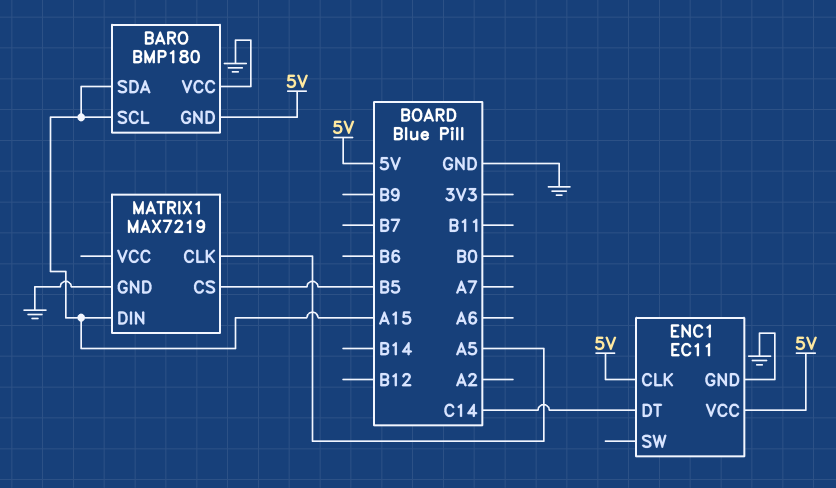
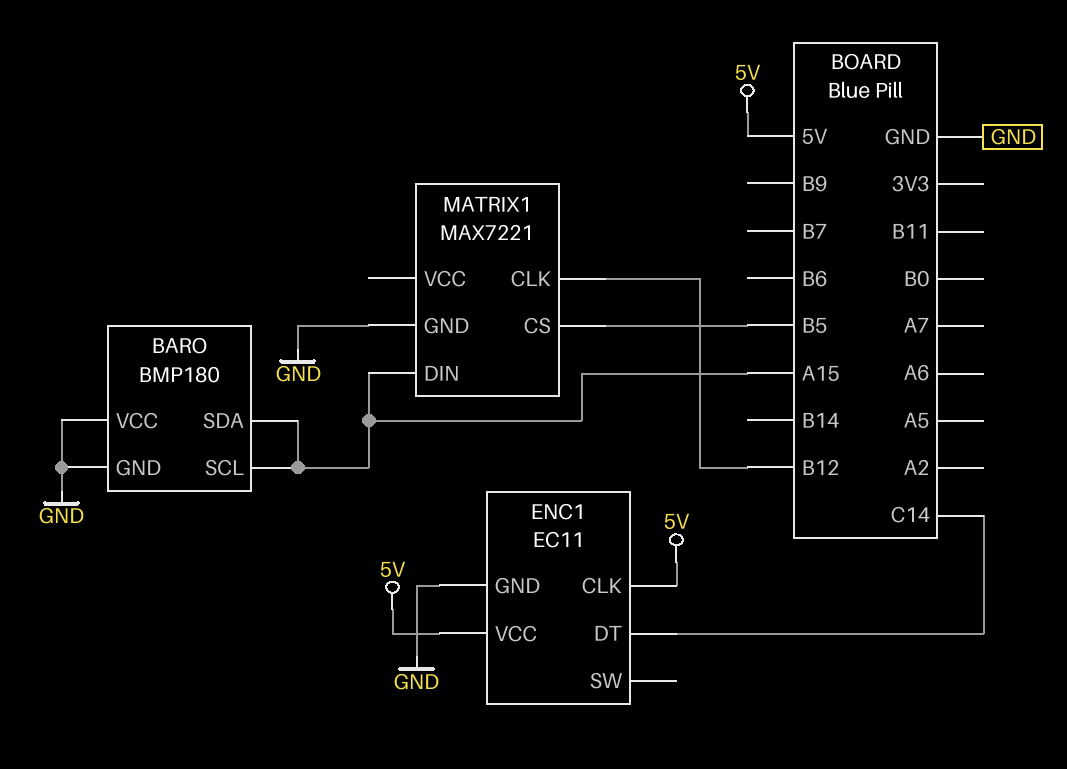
BARO pin GND: 5V -> GND
MATRIX1: MAX7219 -> MAX7221
MATRIX1 pin CLK: A5 -> B12

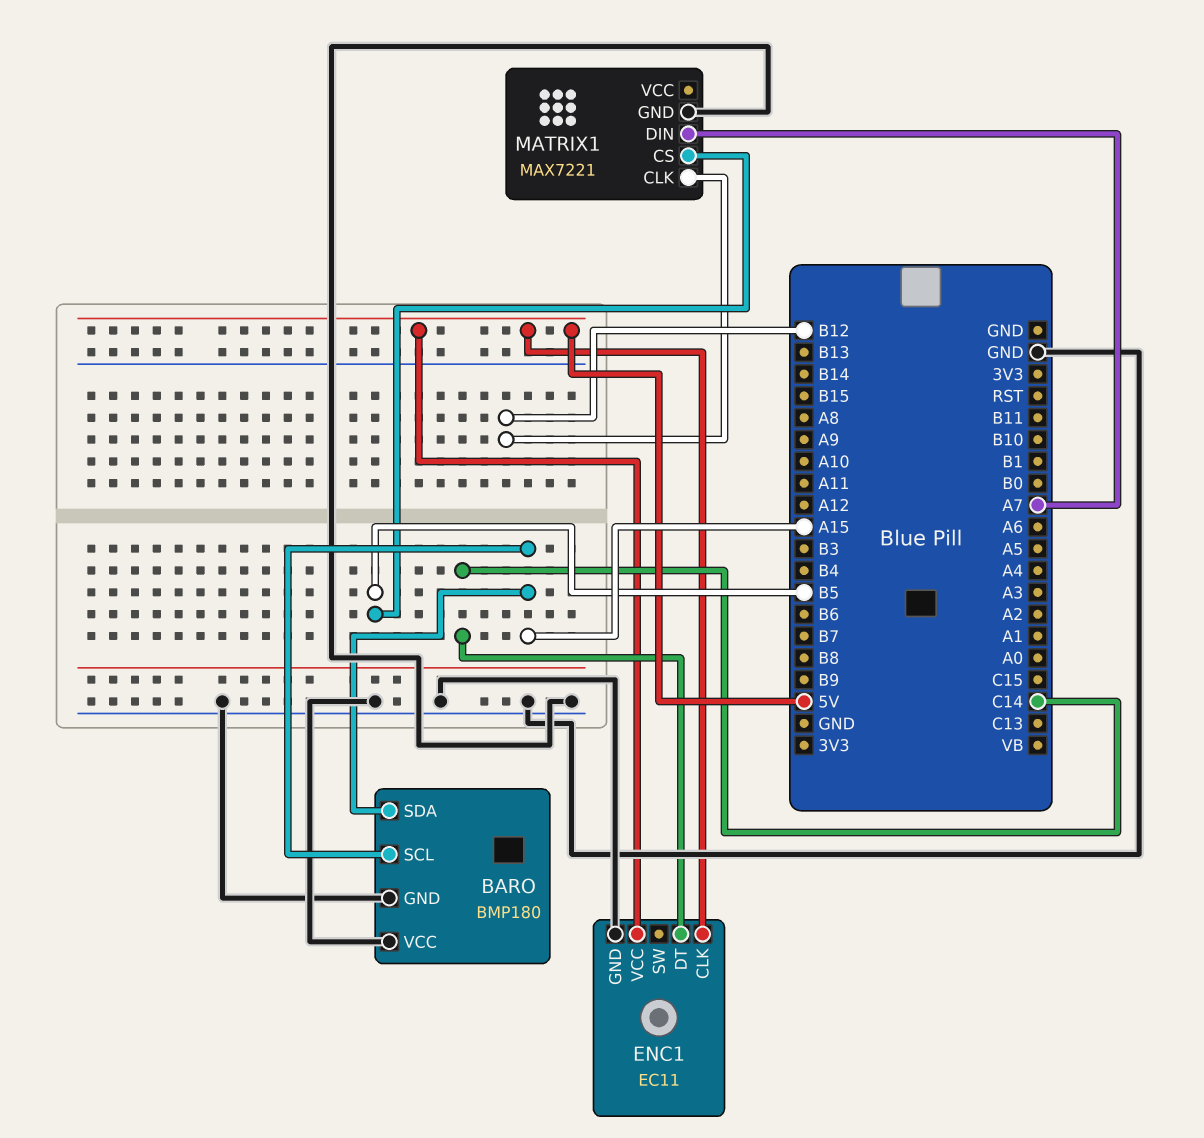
MATRIX1 pin DIN: A15 -> A7

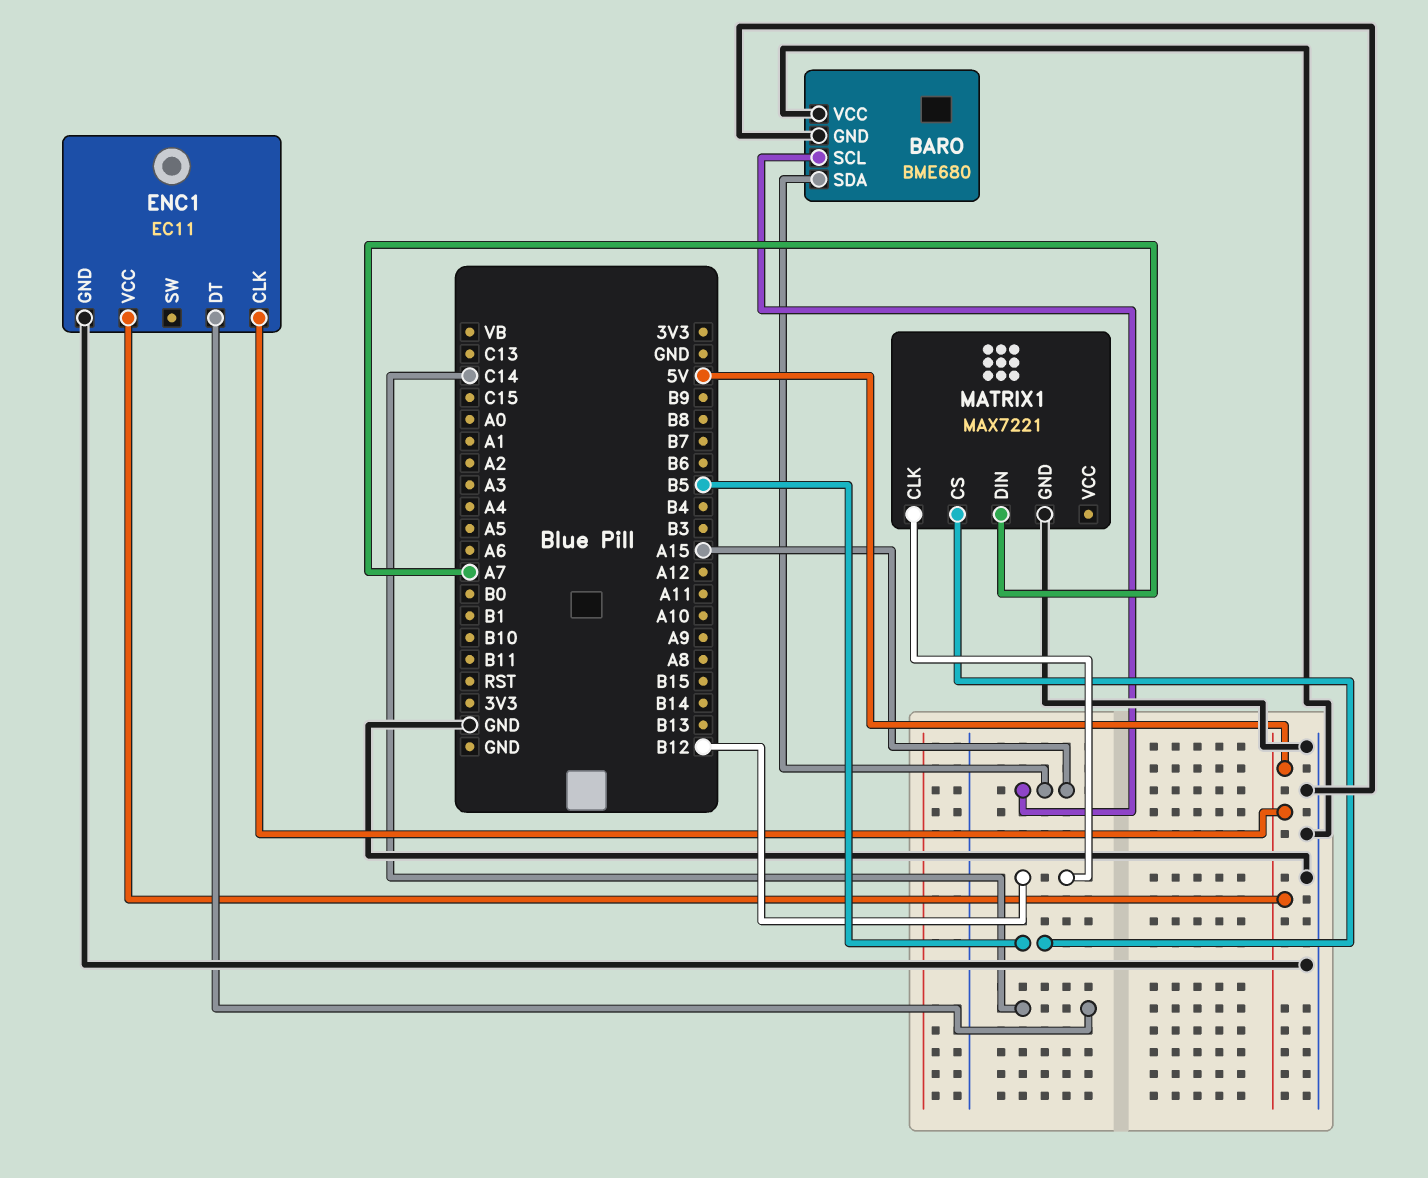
BARO: BMP180 -> BME680

